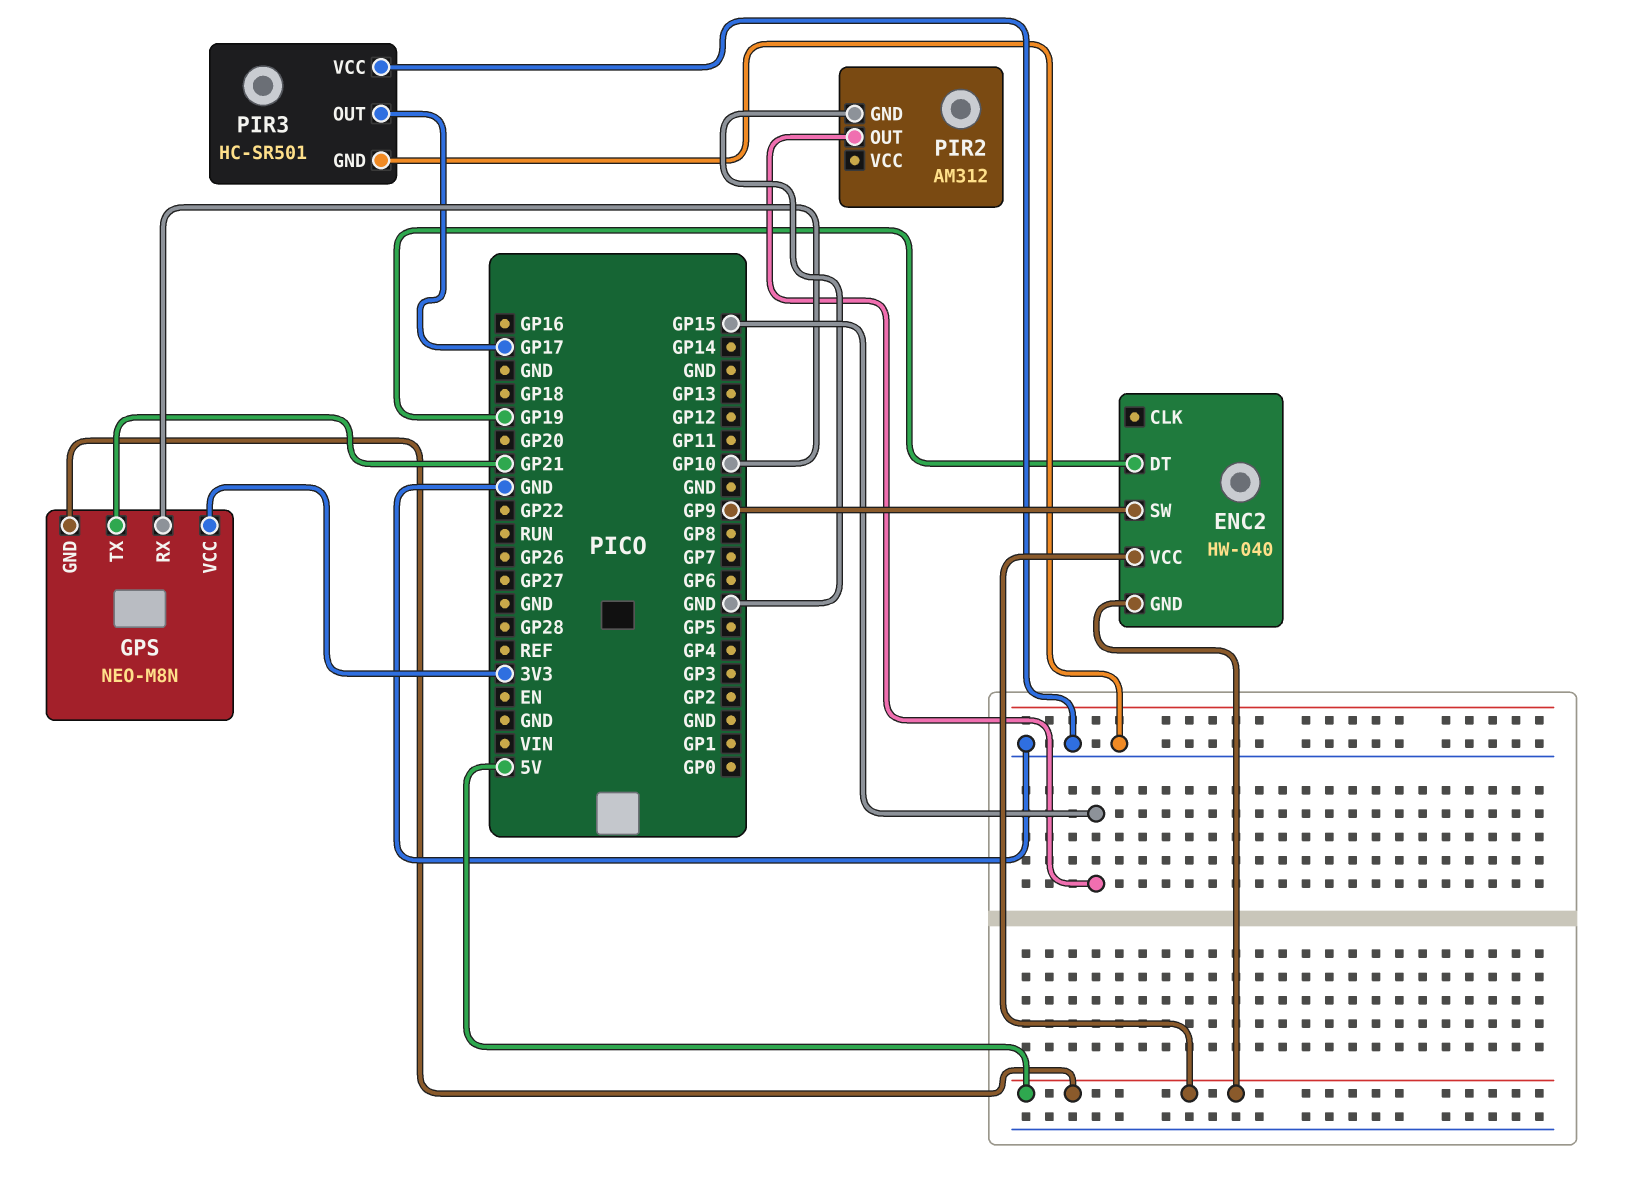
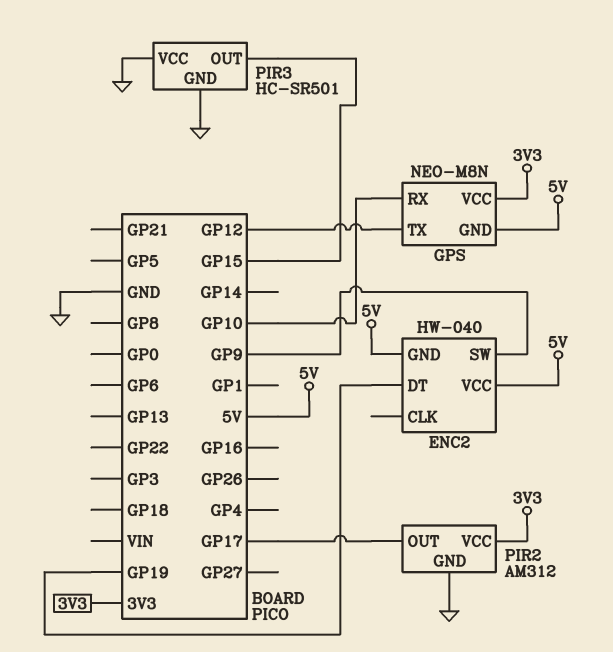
GPS pin TX: GP21 -> GP12
PIR2 pin OUT: GP15 -> GP17
PIR2 pin VCC: none -> 3V3
PIR3 pin OUT: GP17 -> GP15

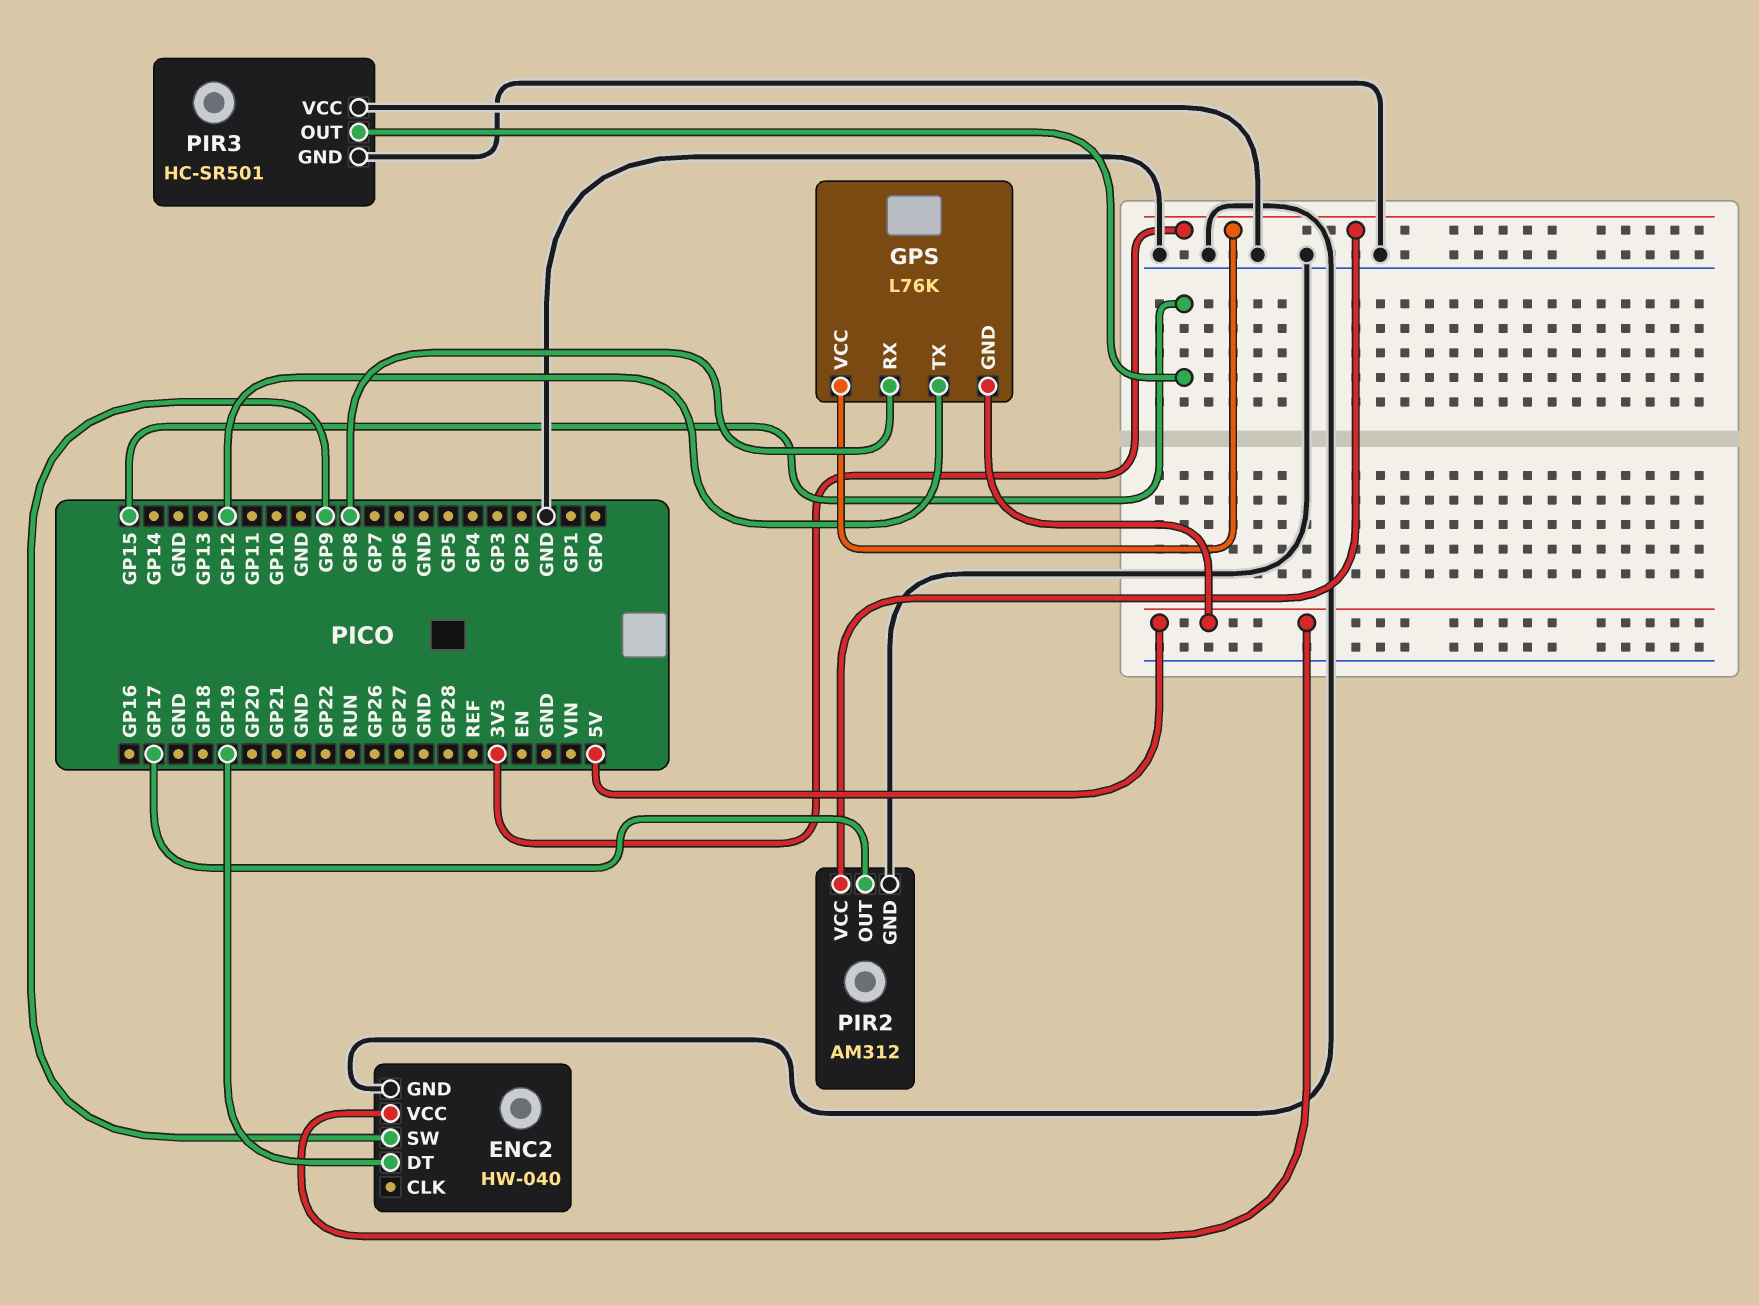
ENC2 pin GND: 5V -> GND
GPS: NEO-M8N -> L76K
GPS pin RX: GP10 -> GP8

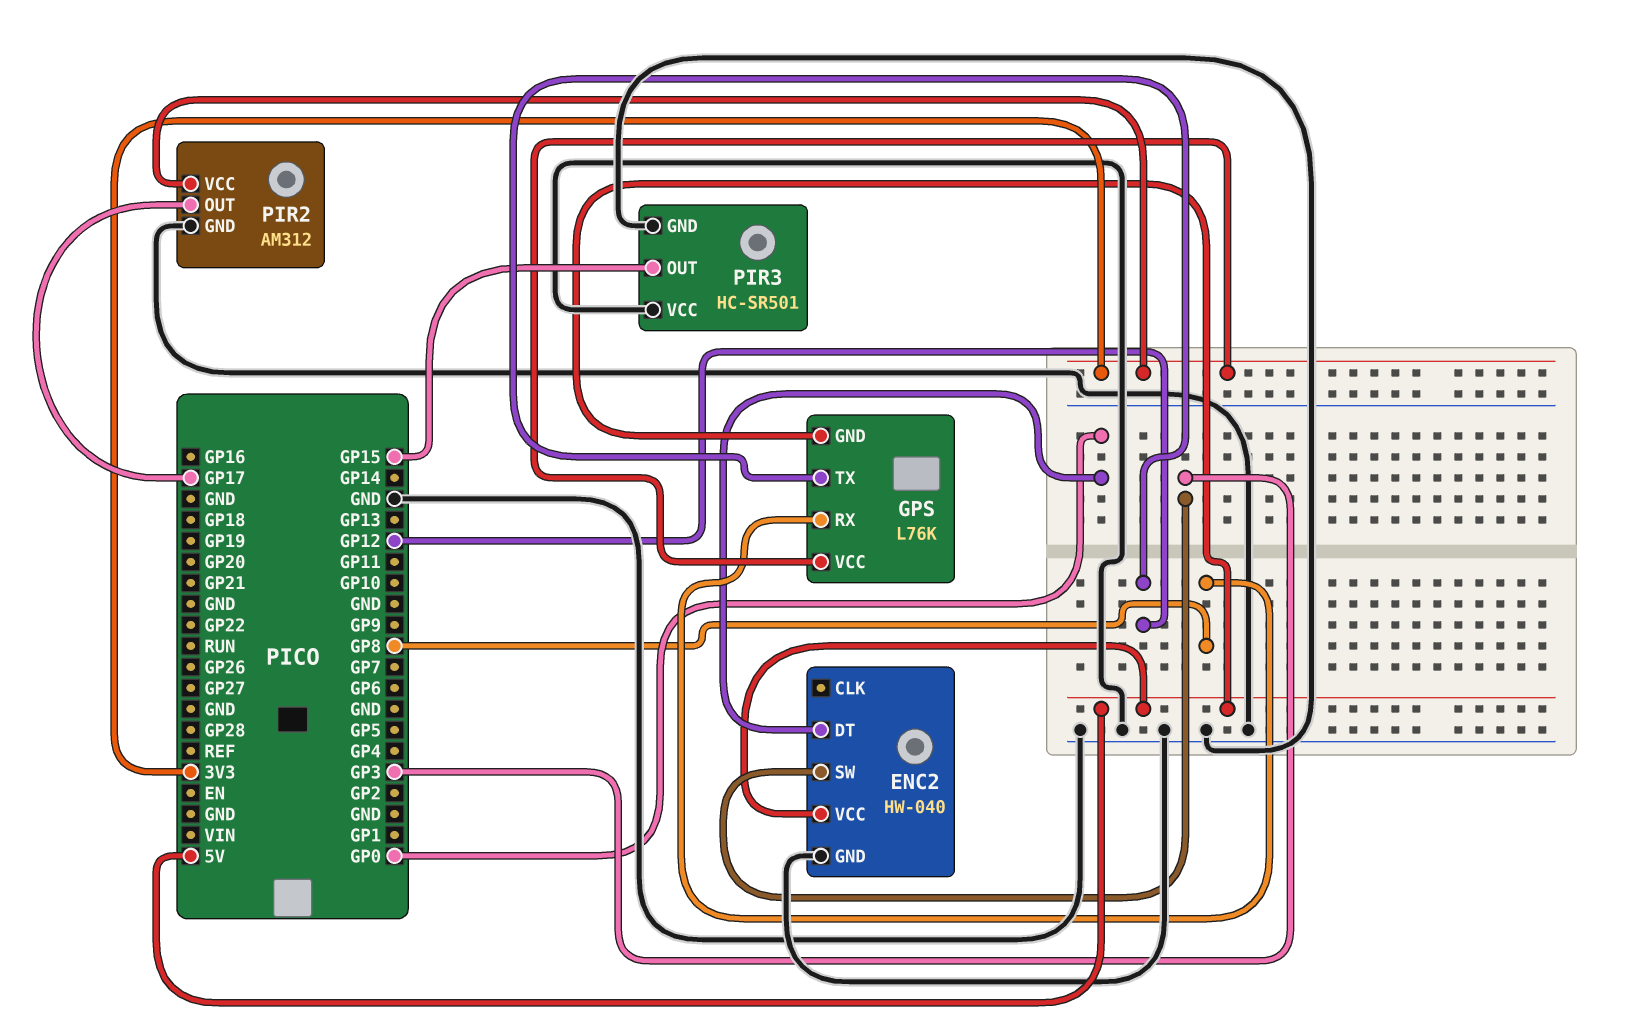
ENC2 pin DT: GP19 -> GP0
ENC2 pin SW: GP9 -> GP3

